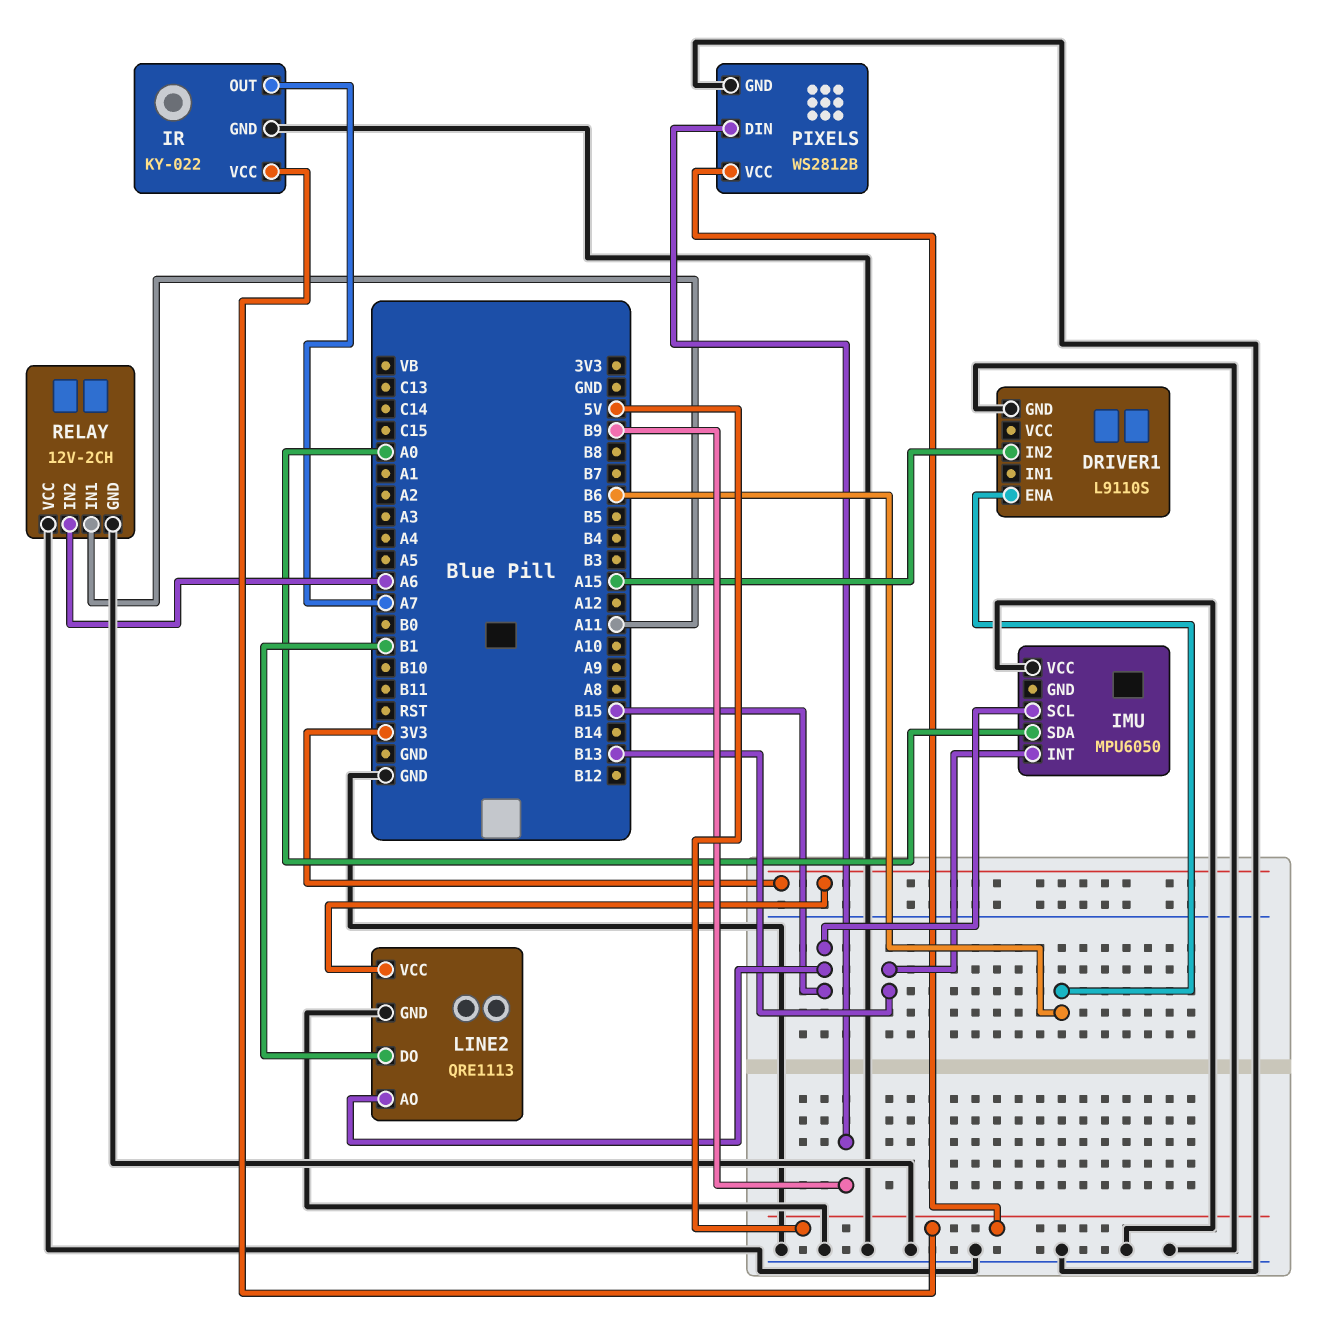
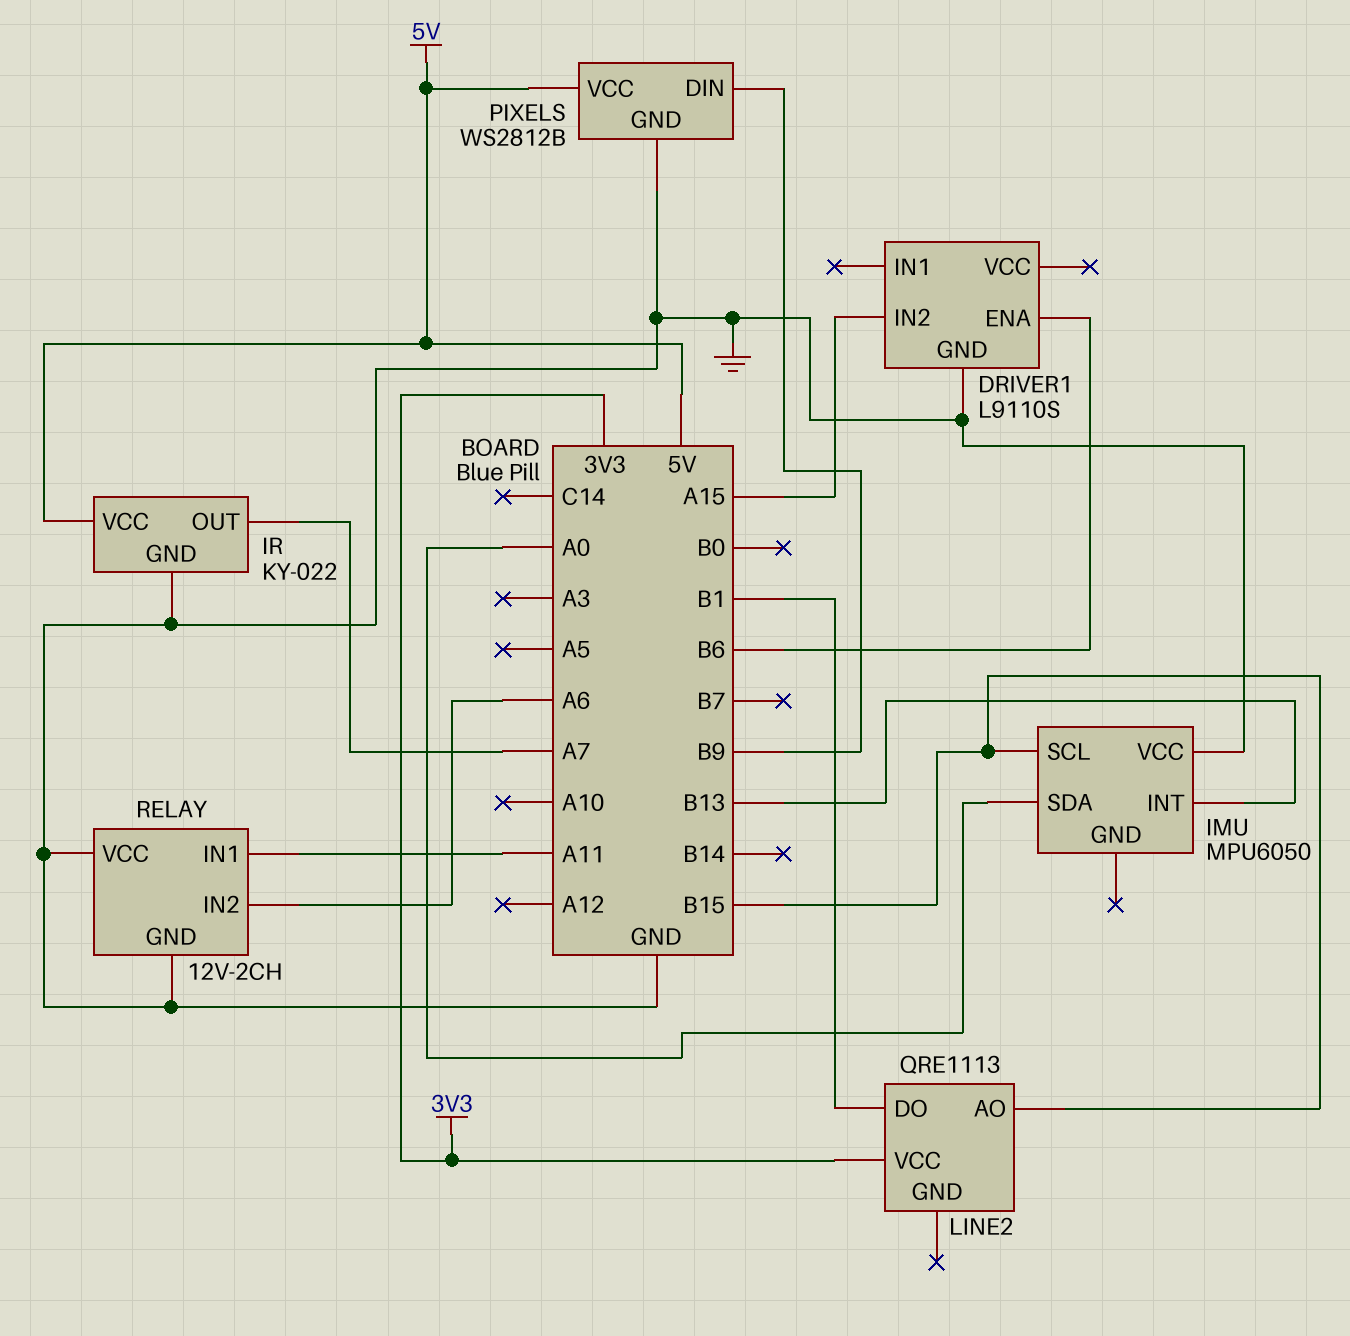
LINE2 pin GND: GND -> none

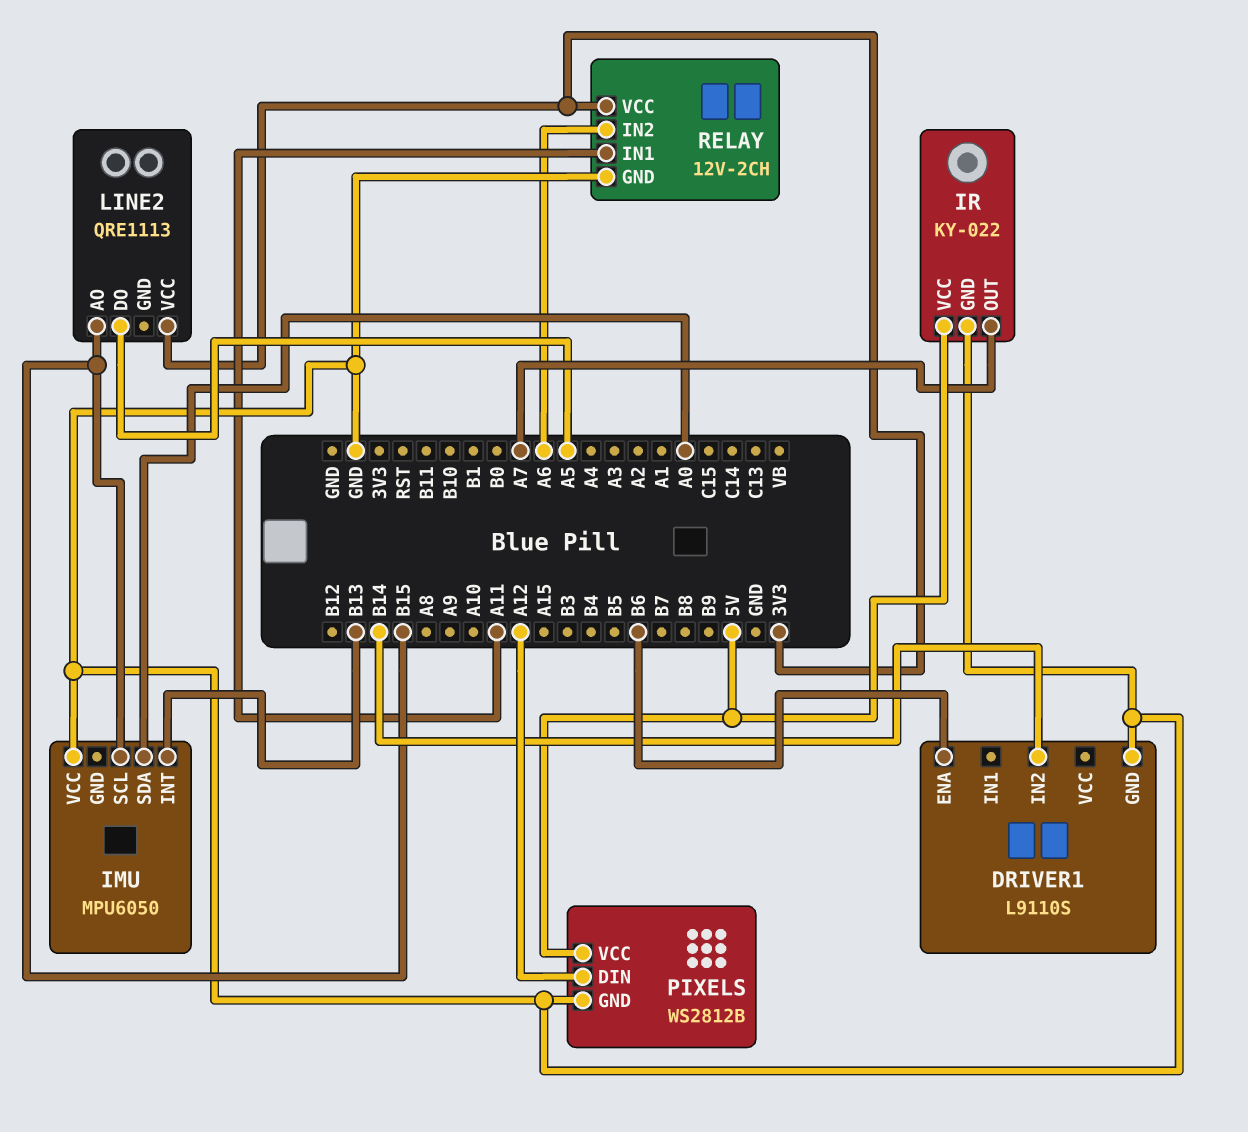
DRIVER1 pin IN2: A15 -> B14
LINE2 pin DO: B1 -> A5
PIXELS pin DIN: B9 -> A12
RELAY pin VCC: GND -> 3V3

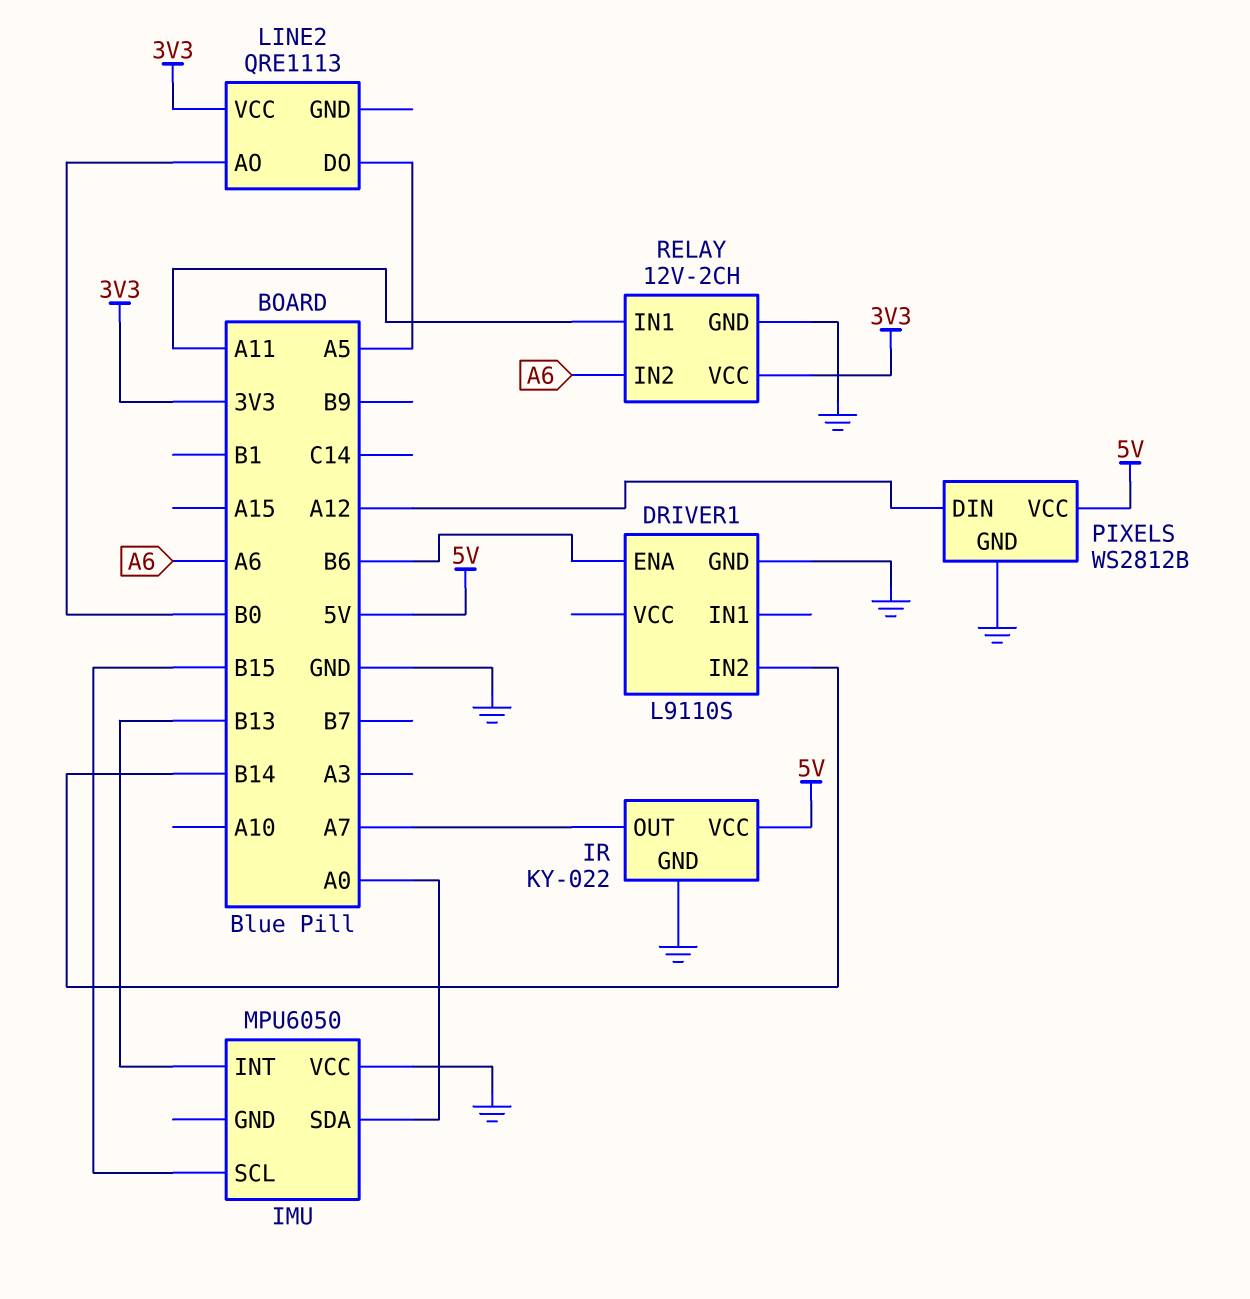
LINE2 pin AO: B15 -> B0

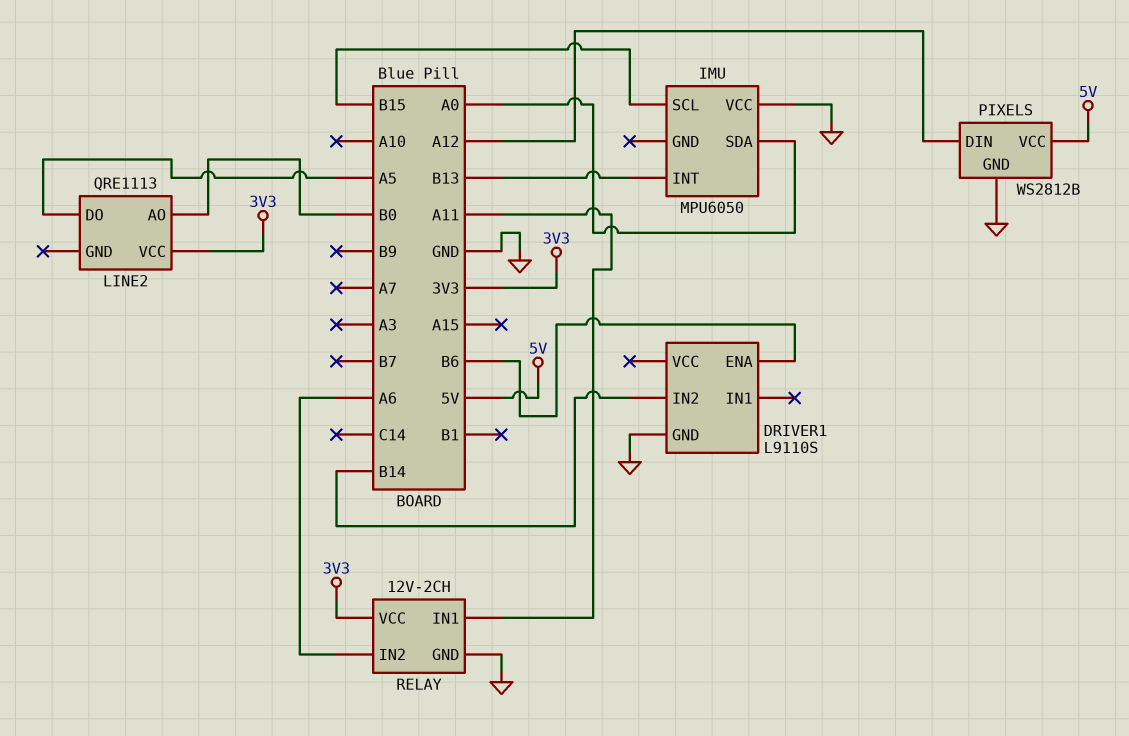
IR: KY-022 -> none
IR pin GND: GND -> none
IR pin OUT: A7 -> none
IR pin VCC: 5V -> none

